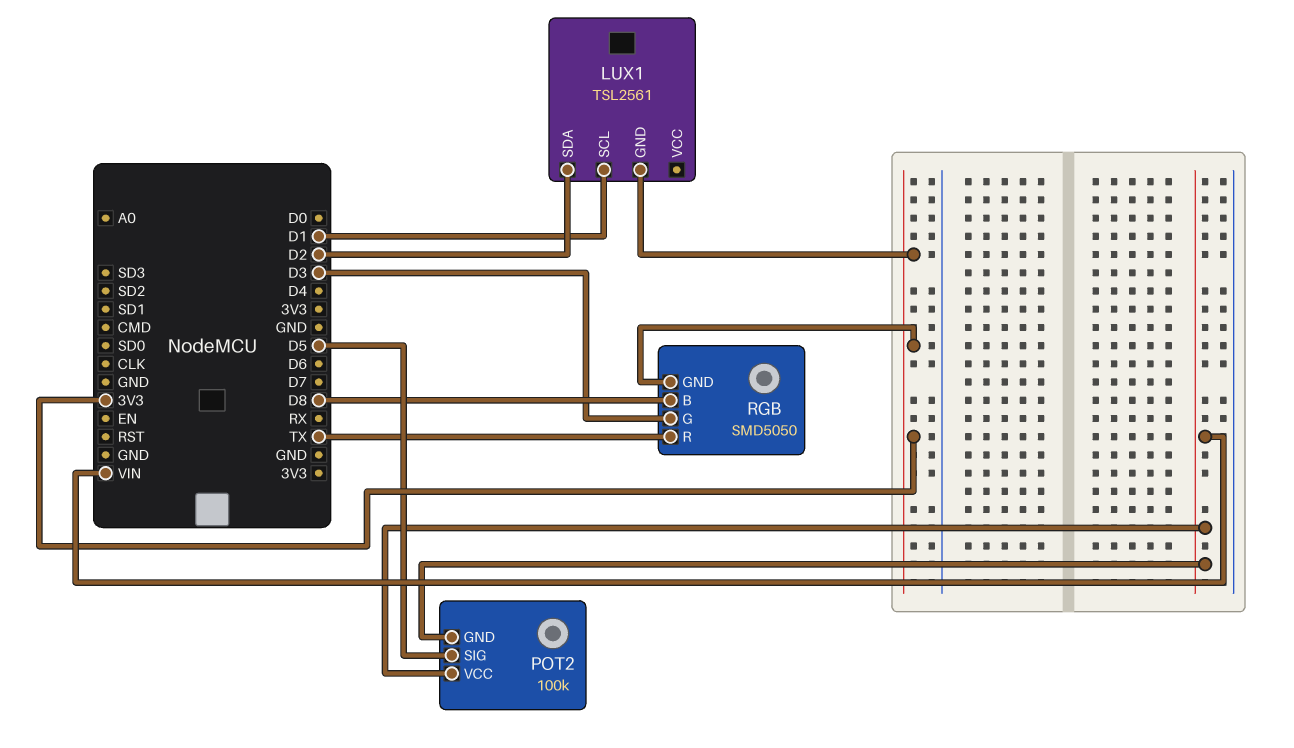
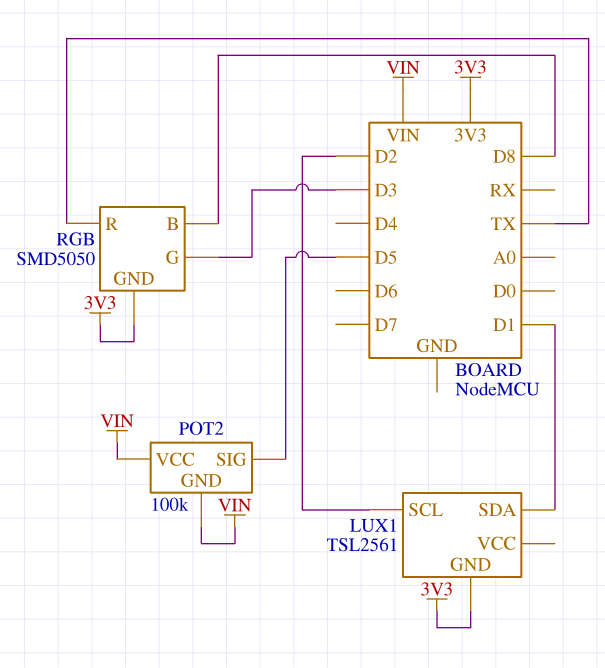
LUX1 pin SCL: D1 -> D2
LUX1 pin SDA: D2 -> D1

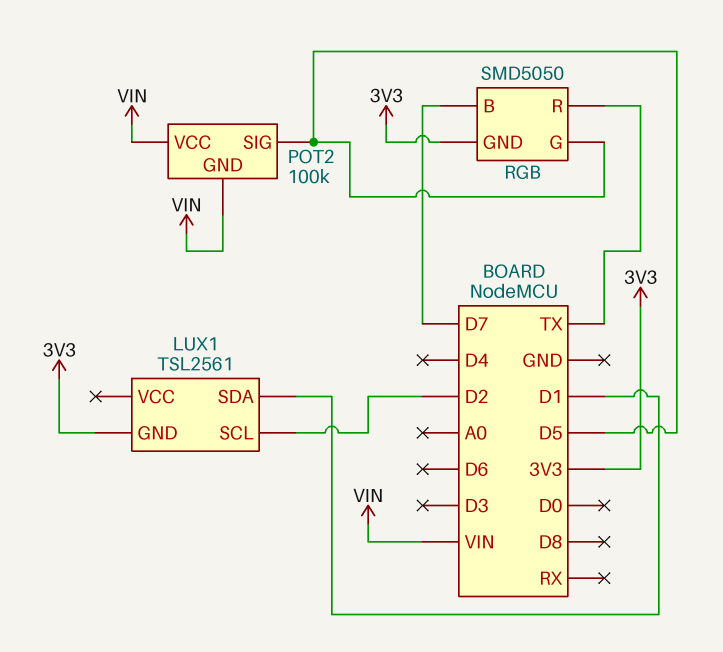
RGB pin B: D8 -> D7
RGB pin G: D3 -> D5

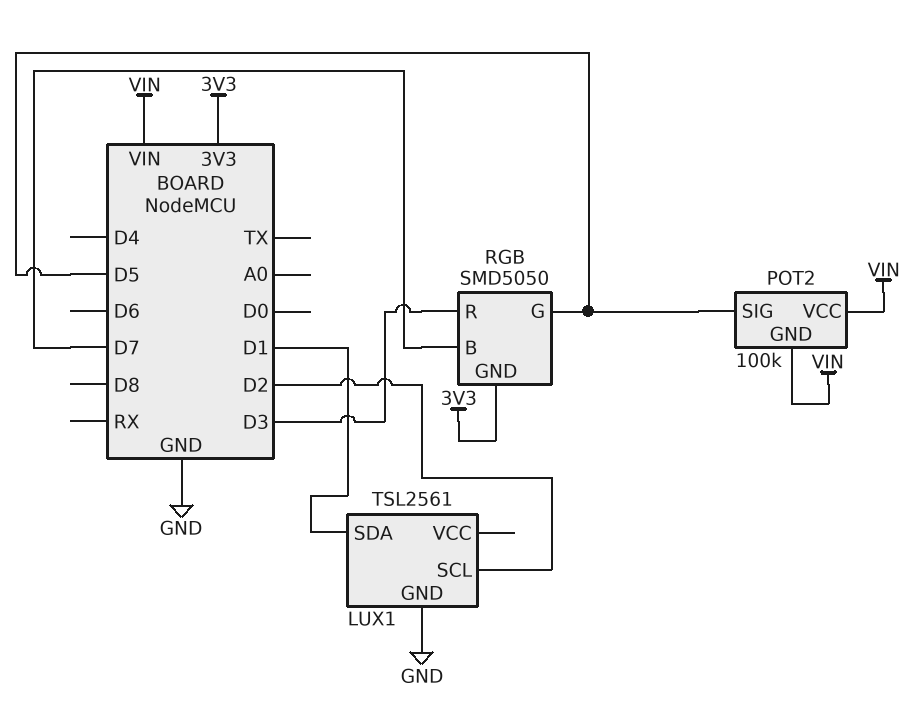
LUX1 pin GND: 3V3 -> GND
RGB pin R: TX -> D3

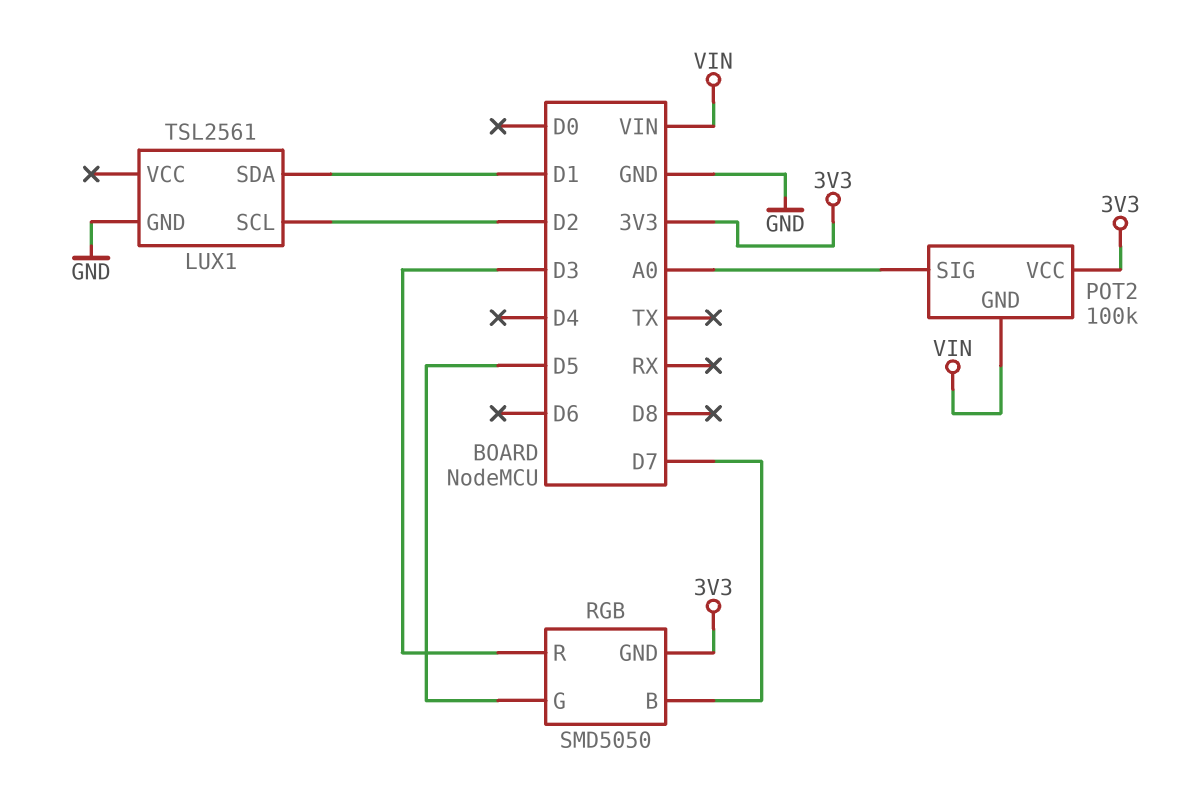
POT2 pin SIG: D5 -> A0
POT2 pin VCC: VIN -> 3V3

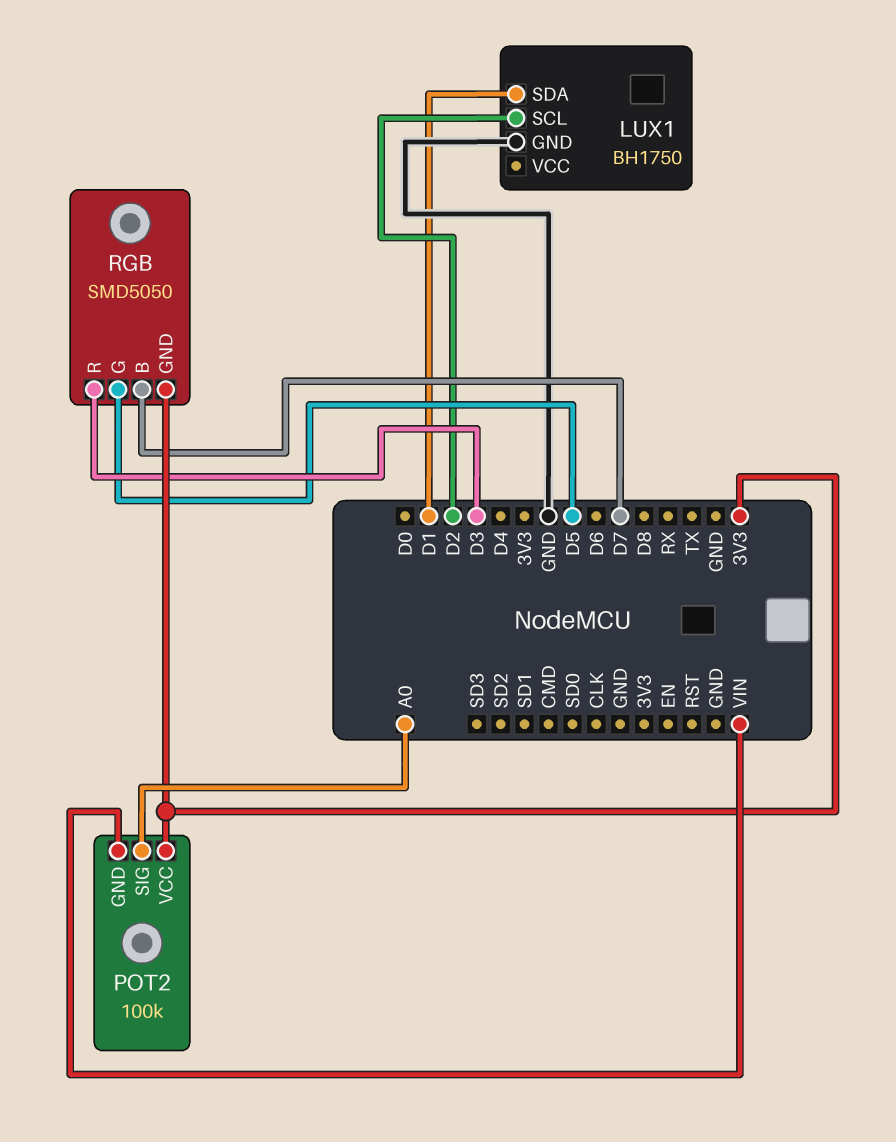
LUX1: TSL2561 -> BH1750

